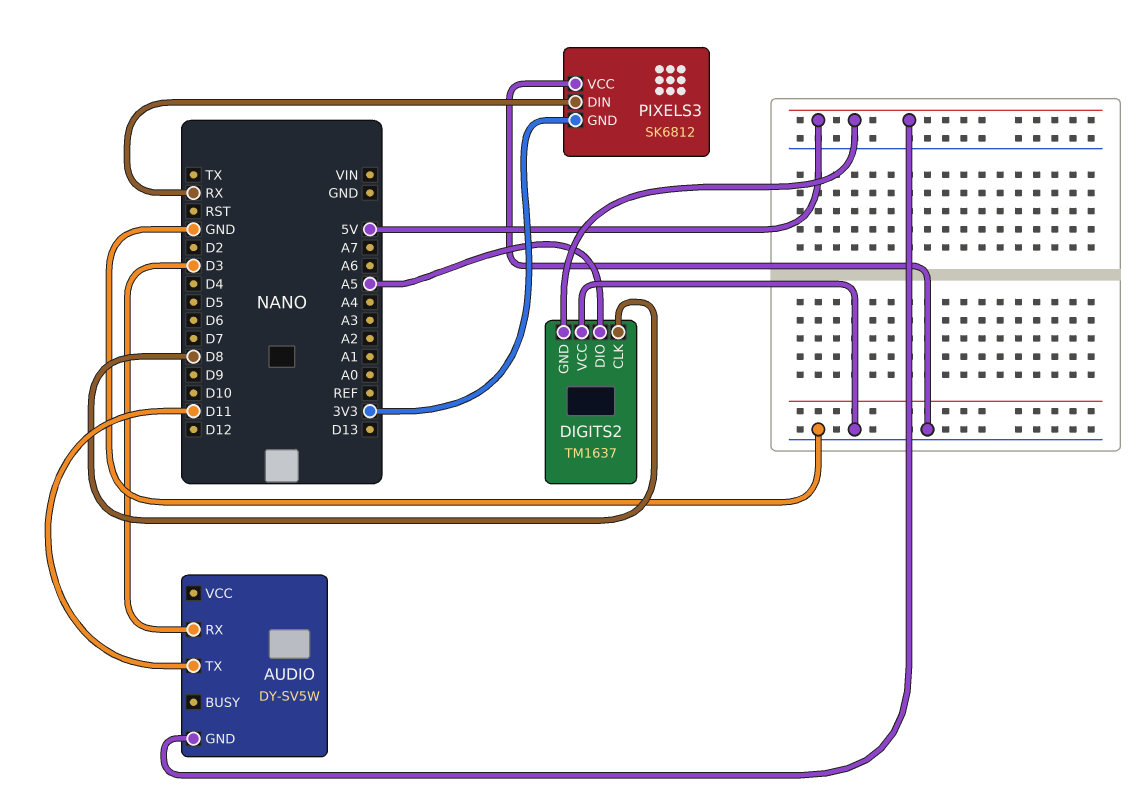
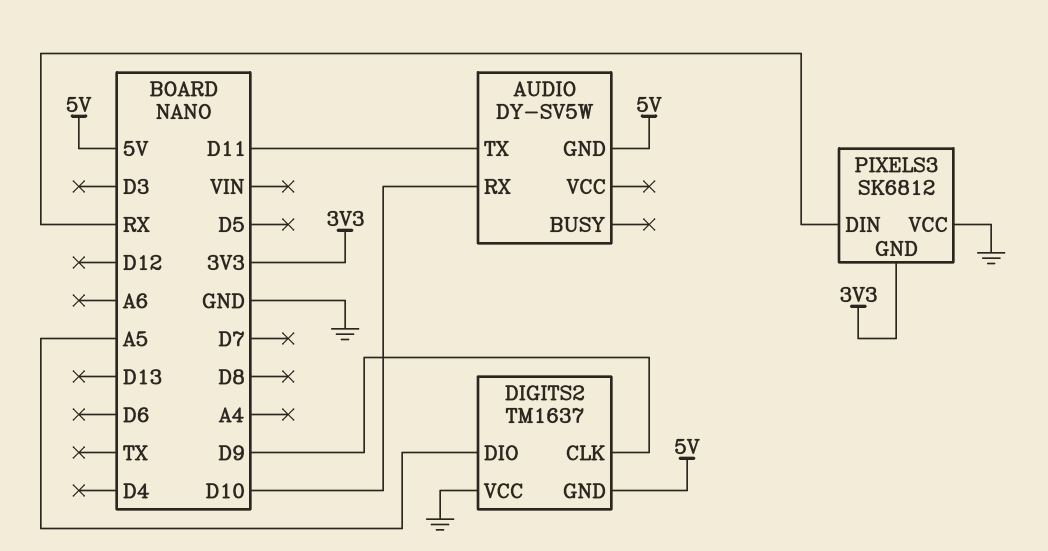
AUDIO pin RX: D3 -> D10
DIGITS2 pin CLK: D8 -> D9

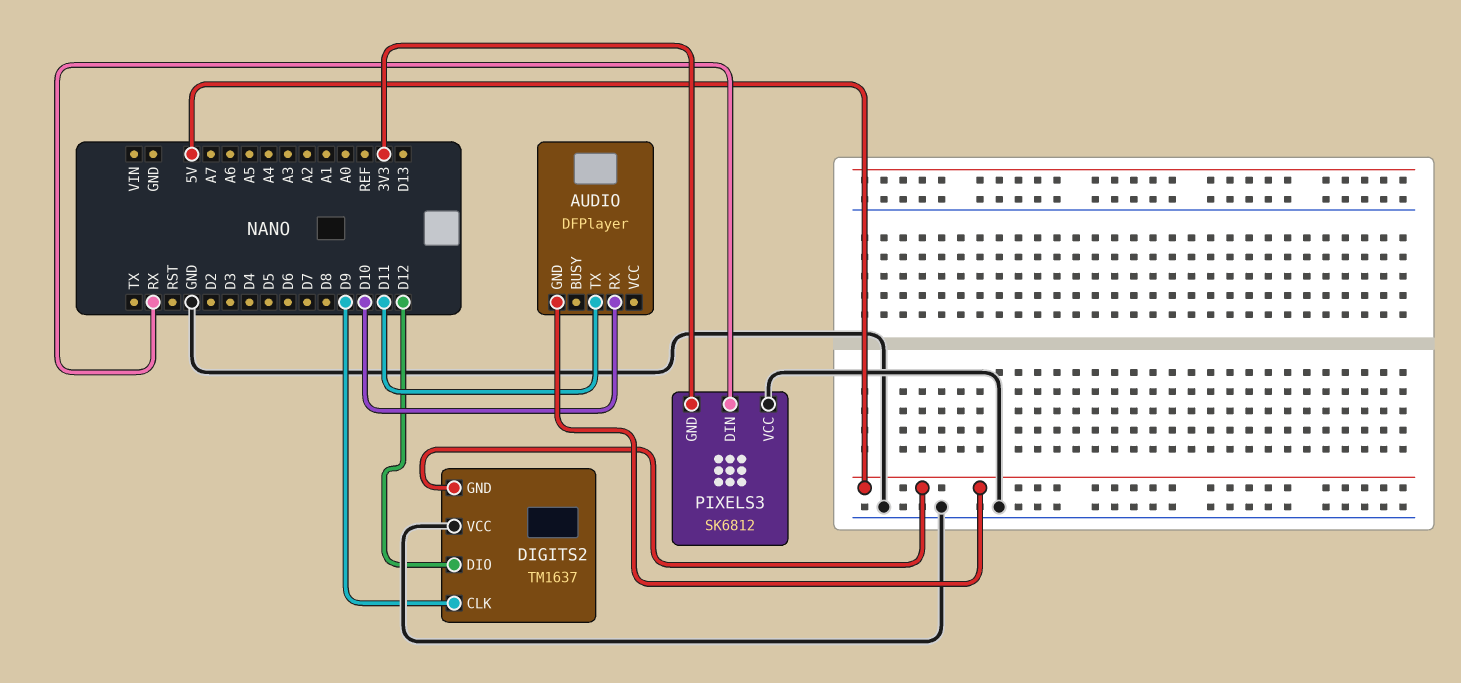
AUDIO: DY-SV5W -> DFPlayer
DIGITS2 pin DIO: A5 -> D12

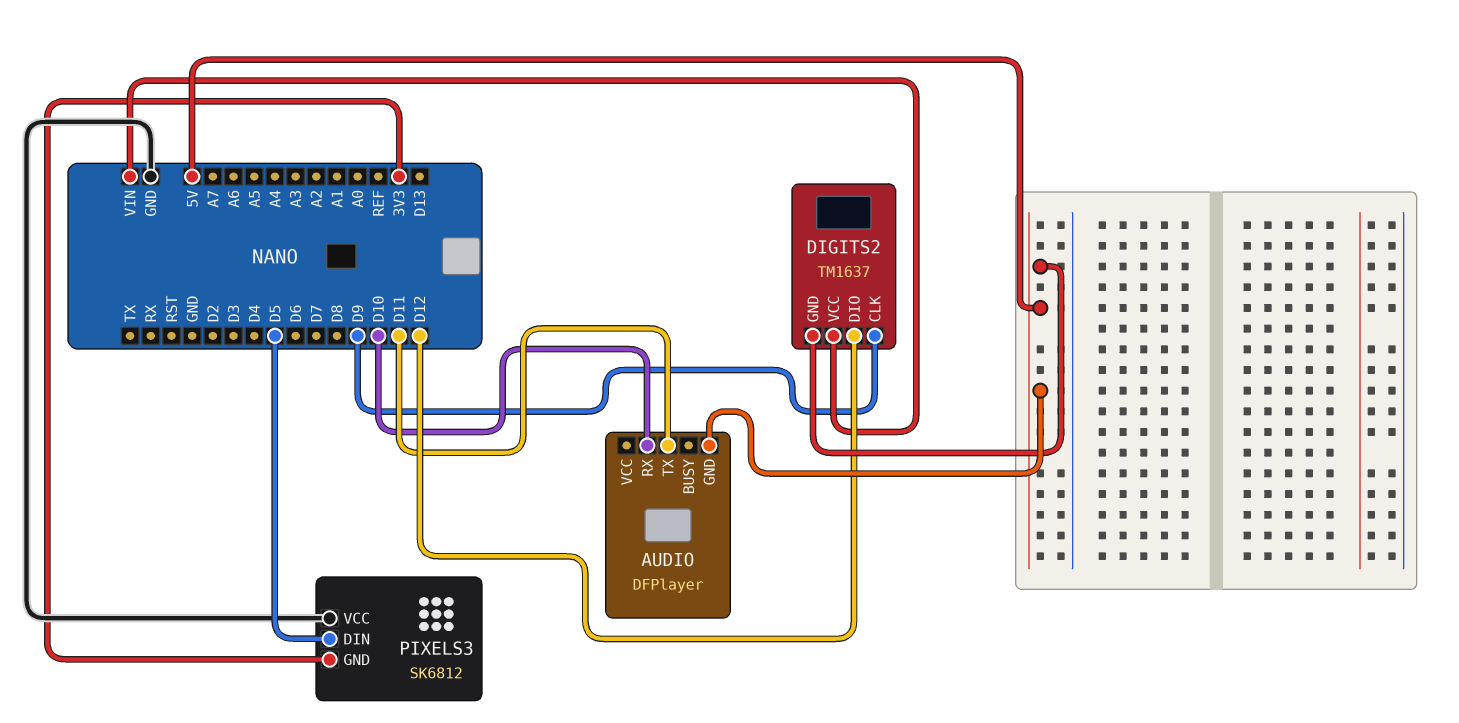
DIGITS2 pin VCC: GND -> VIN
PIXELS3 pin DIN: RX -> D5

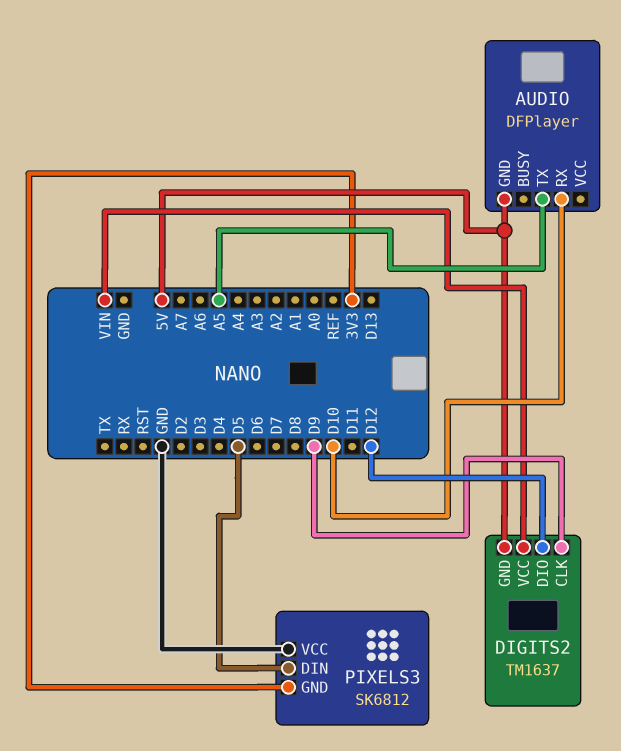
AUDIO pin TX: D11 -> A5

